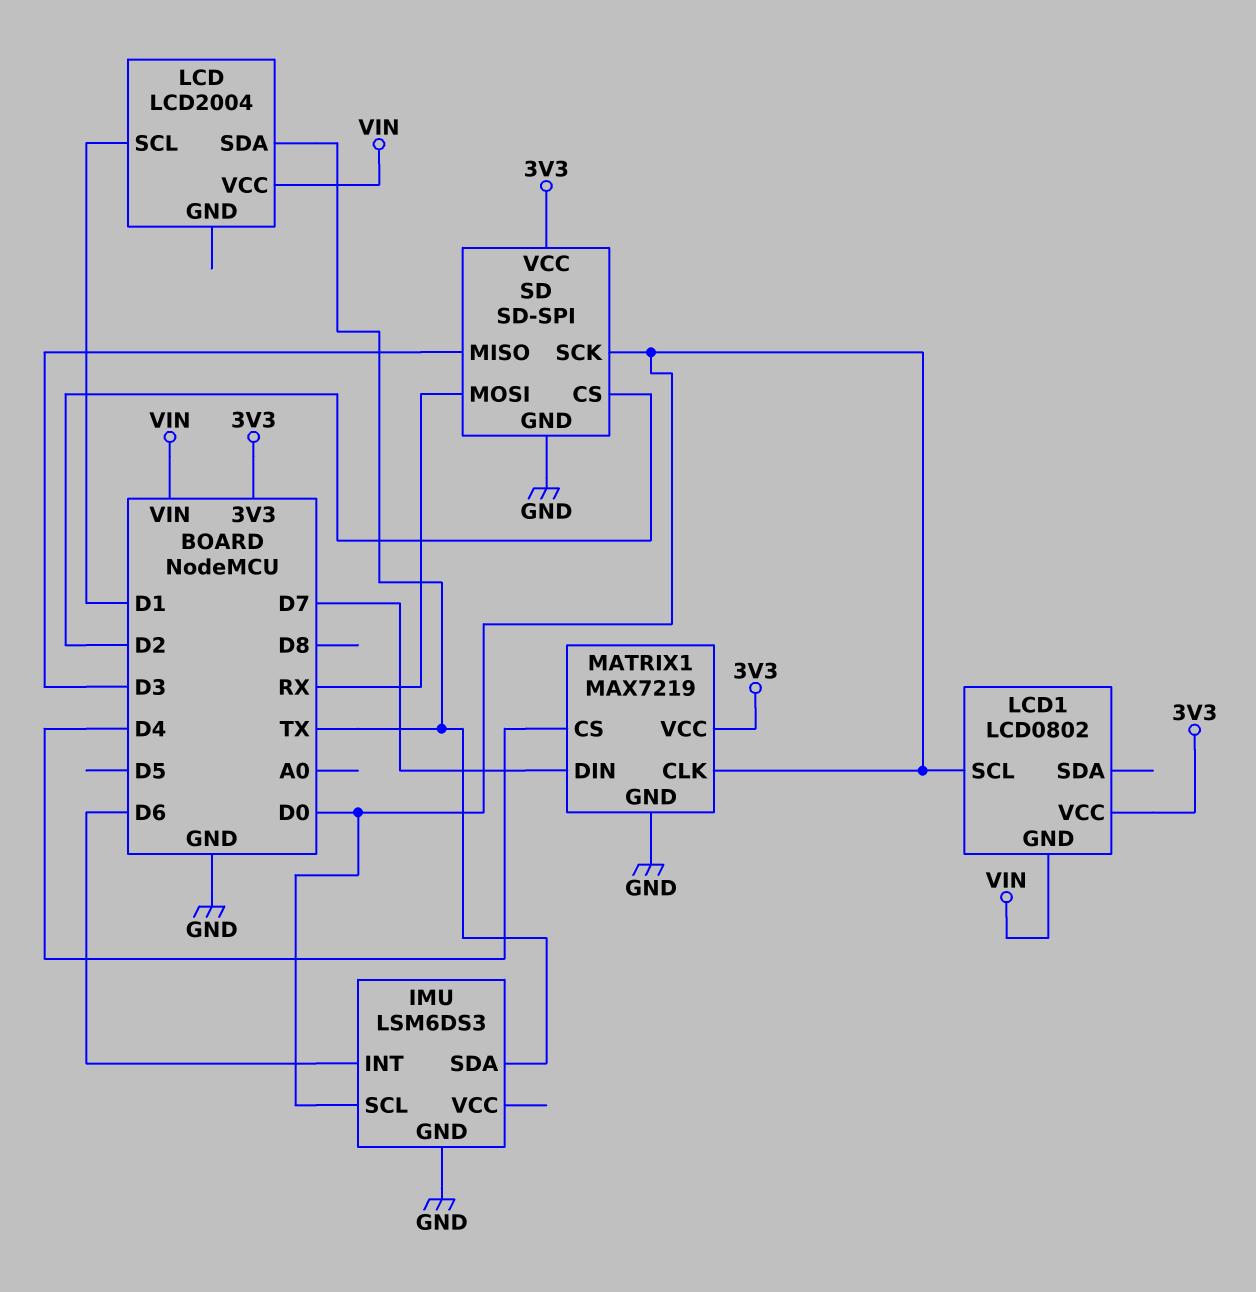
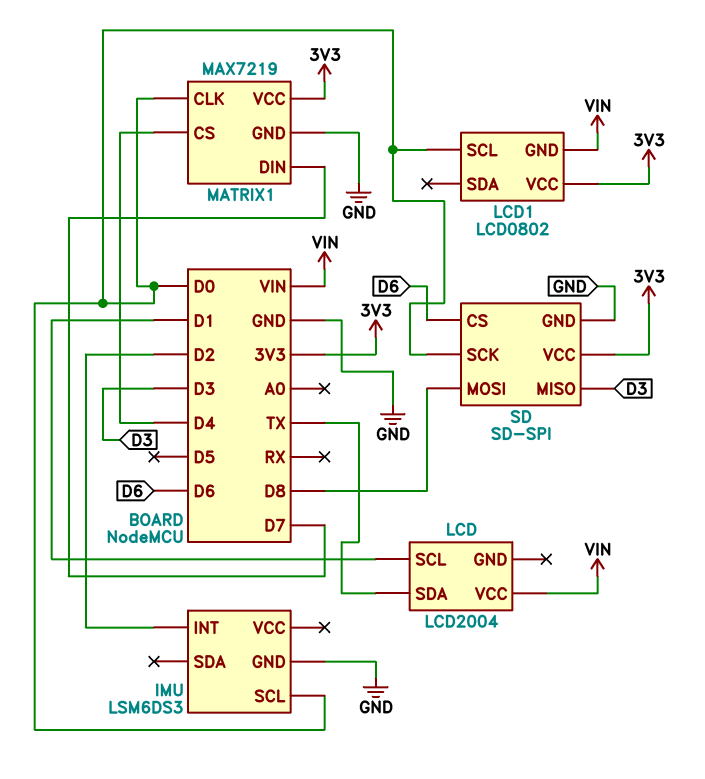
IMU pin INT: D6 -> D2
IMU pin SDA: TX -> none
SD pin CS: D2 -> D6
SD pin MOSI: RX -> D8

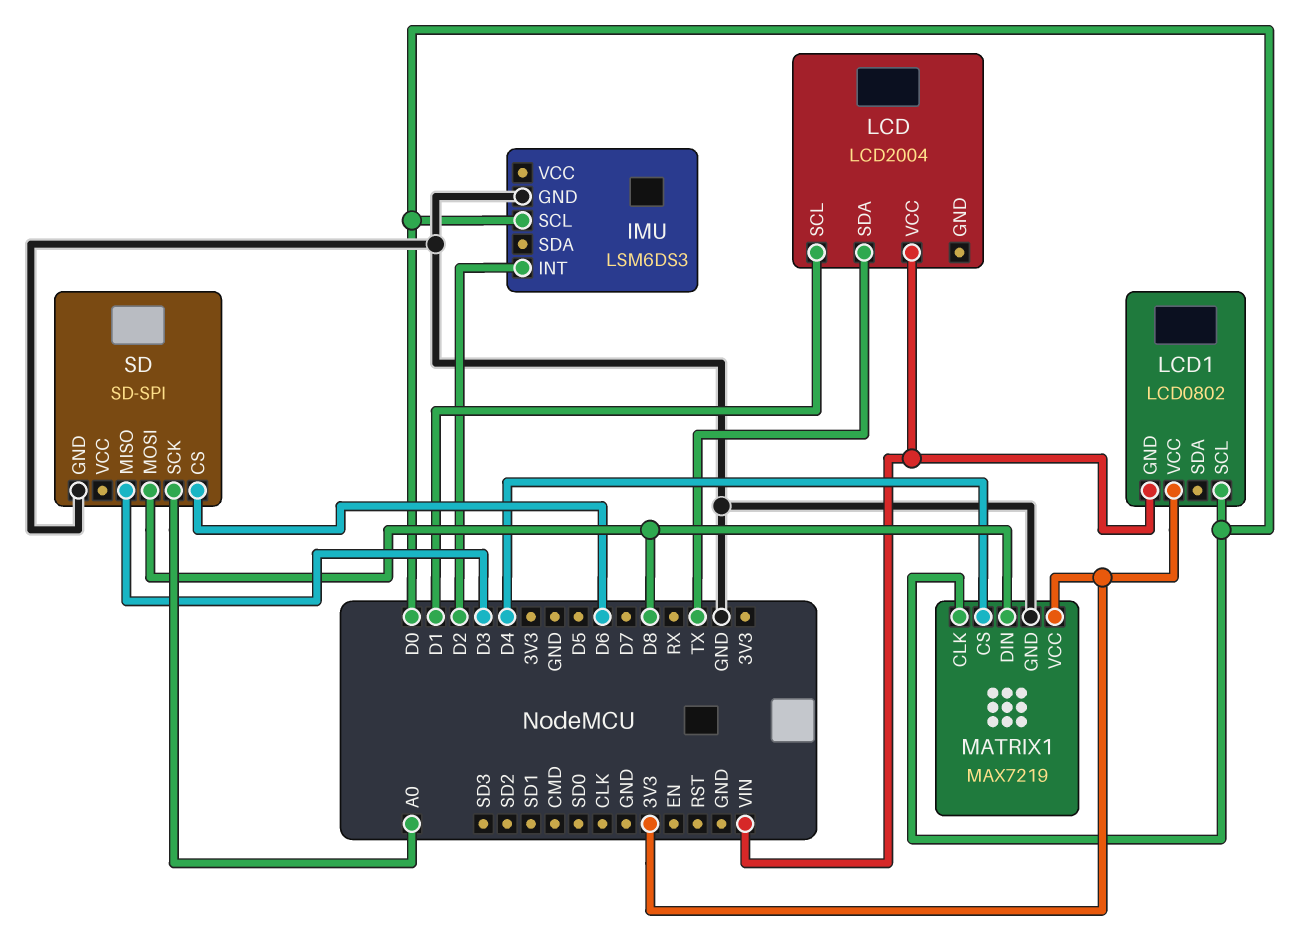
MATRIX1 pin DIN: D7 -> D8
SD pin SCK: D0 -> A0
SD pin VCC: 3V3 -> none

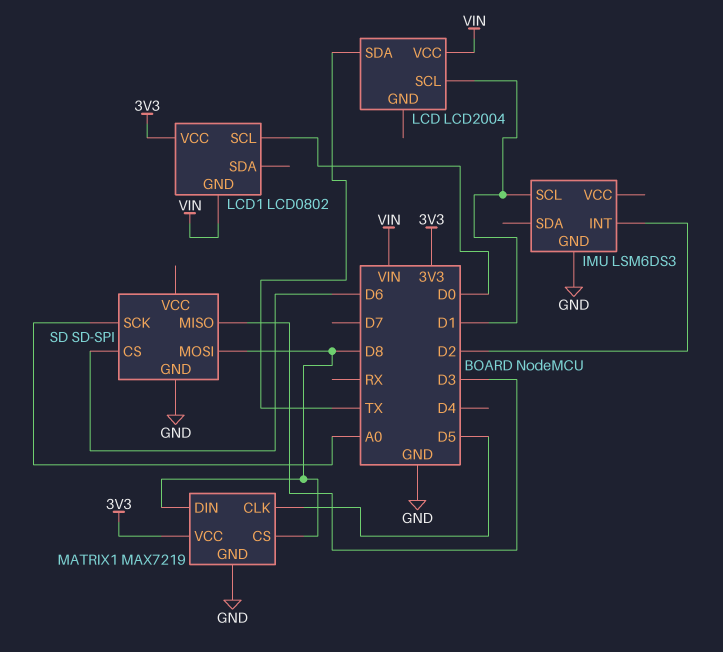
IMU pin SCL: D0 -> D1
MATRIX1 pin CLK: D0 -> D5
MATRIX1 pin CS: D4 -> D8

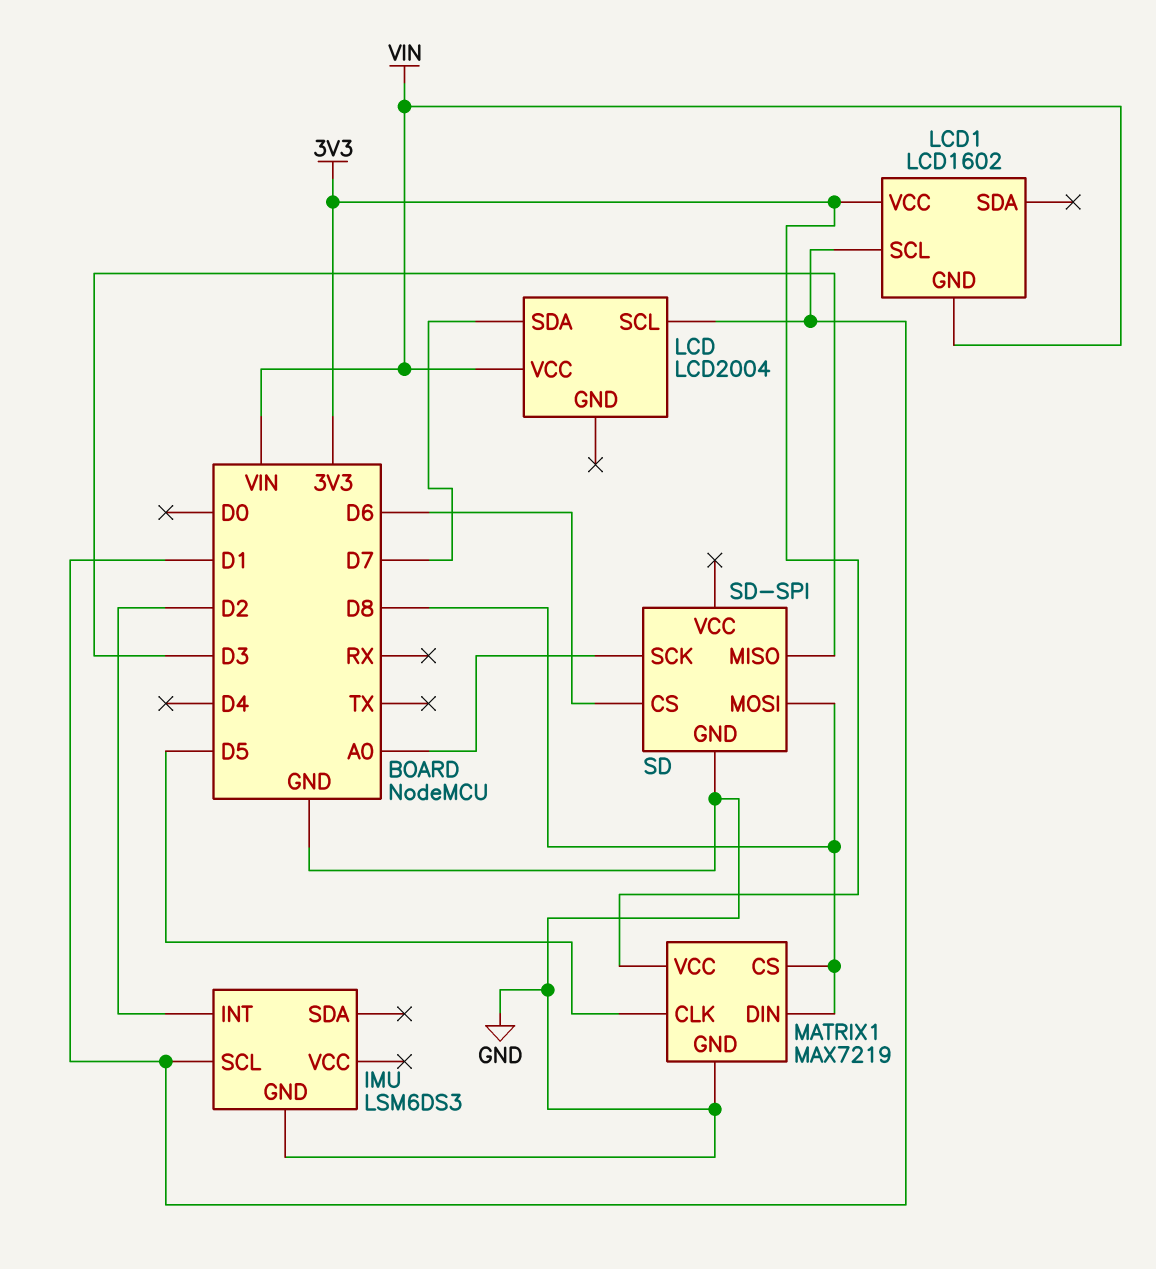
LCD pin SDA: TX -> D7
LCD1: LCD0802 -> LCD1602
LCD1 pin SCL: D0 -> D1

